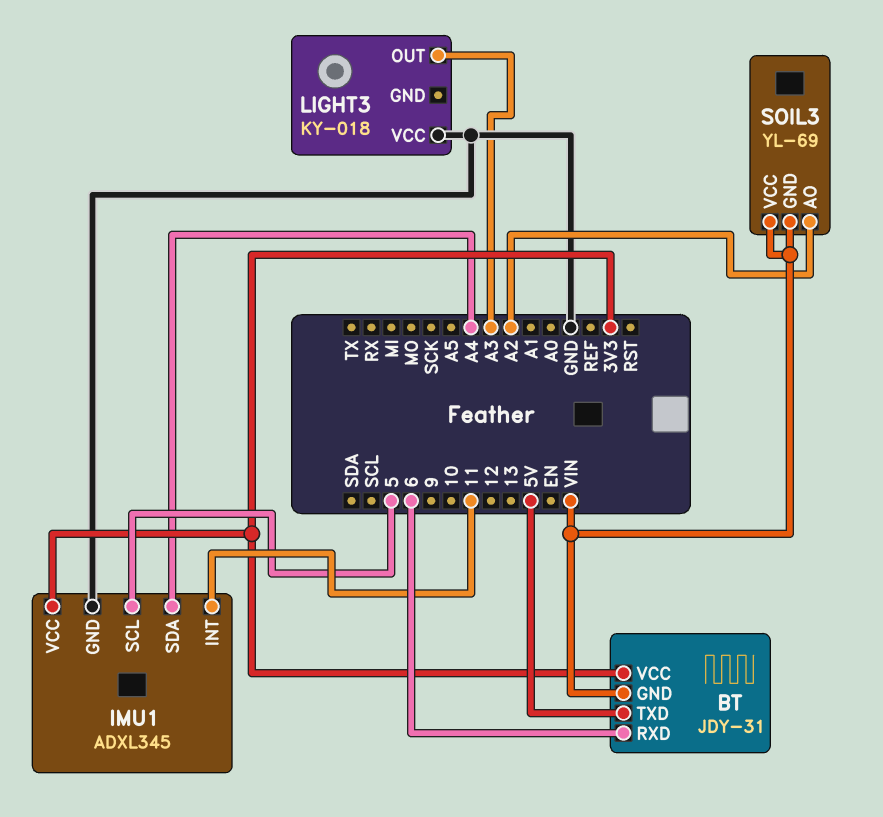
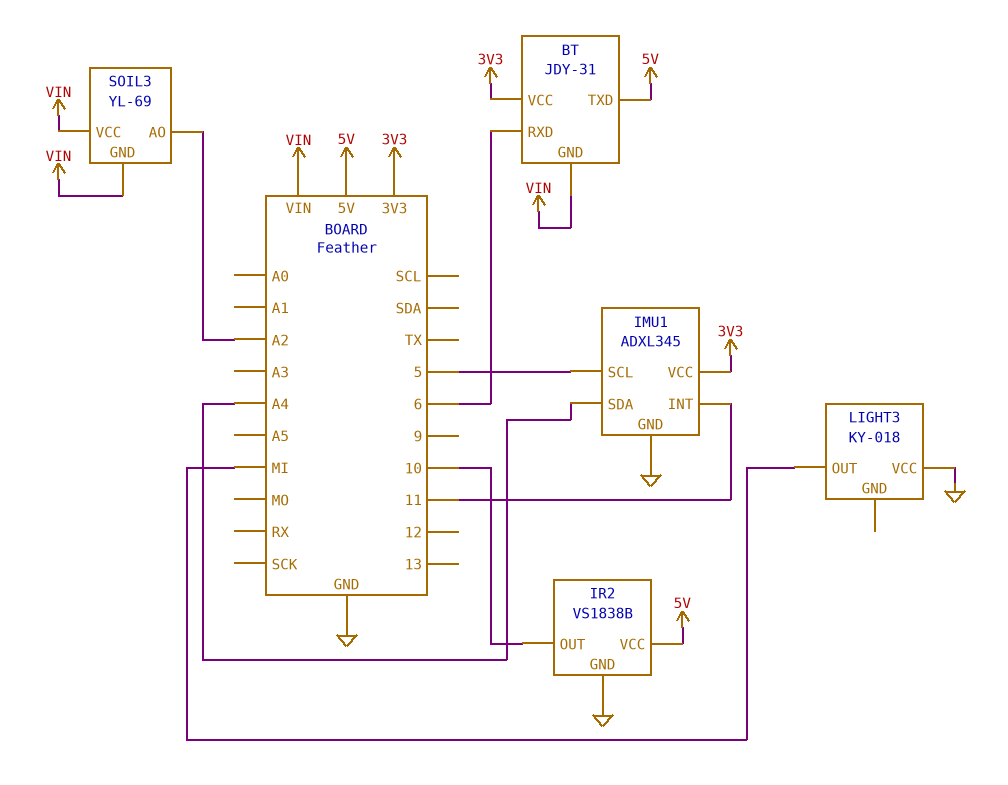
IR2: none -> VS1838B
IR2 pin GND: none -> GND
IR2 pin OUT: none -> 10
IR2 pin VCC: none -> 5V
LIGHT3 pin OUT: A3 -> MI

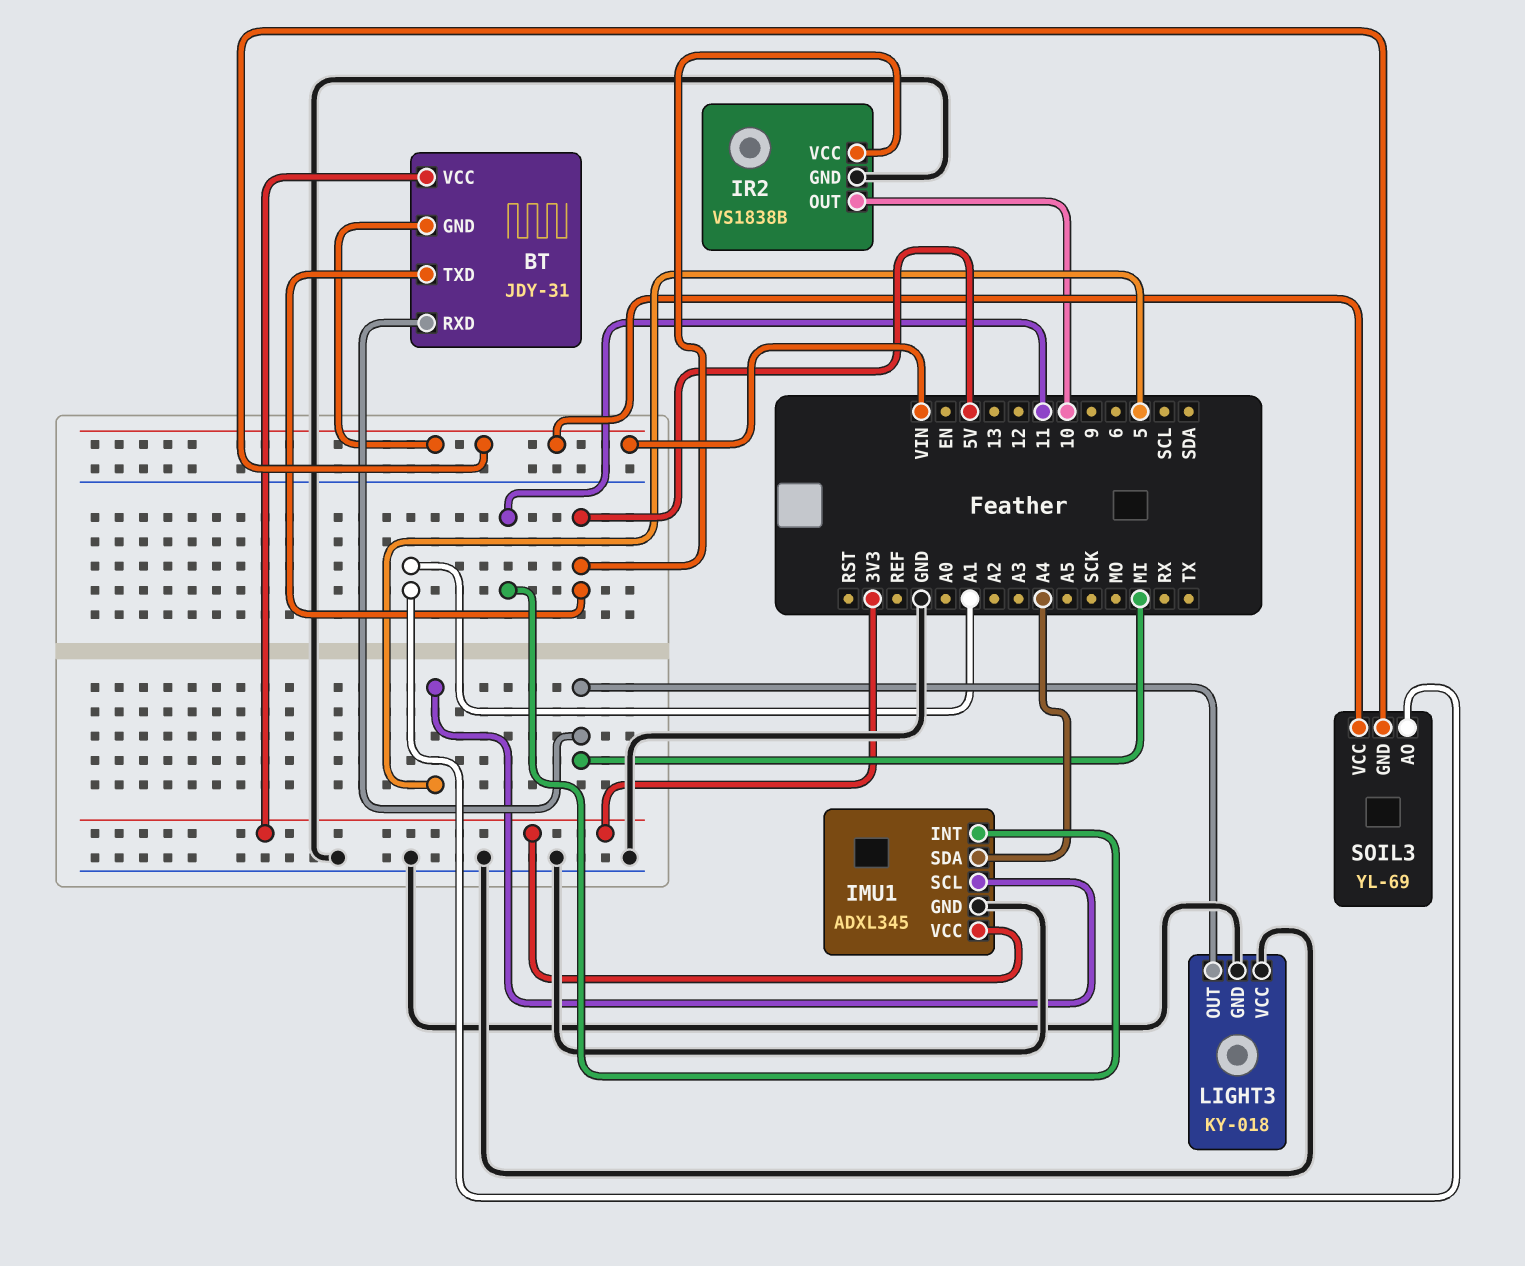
BT pin RXD: 6 -> MI
LIGHT3 pin GND: none -> GND
SOIL3 pin AO: A2 -> A1

